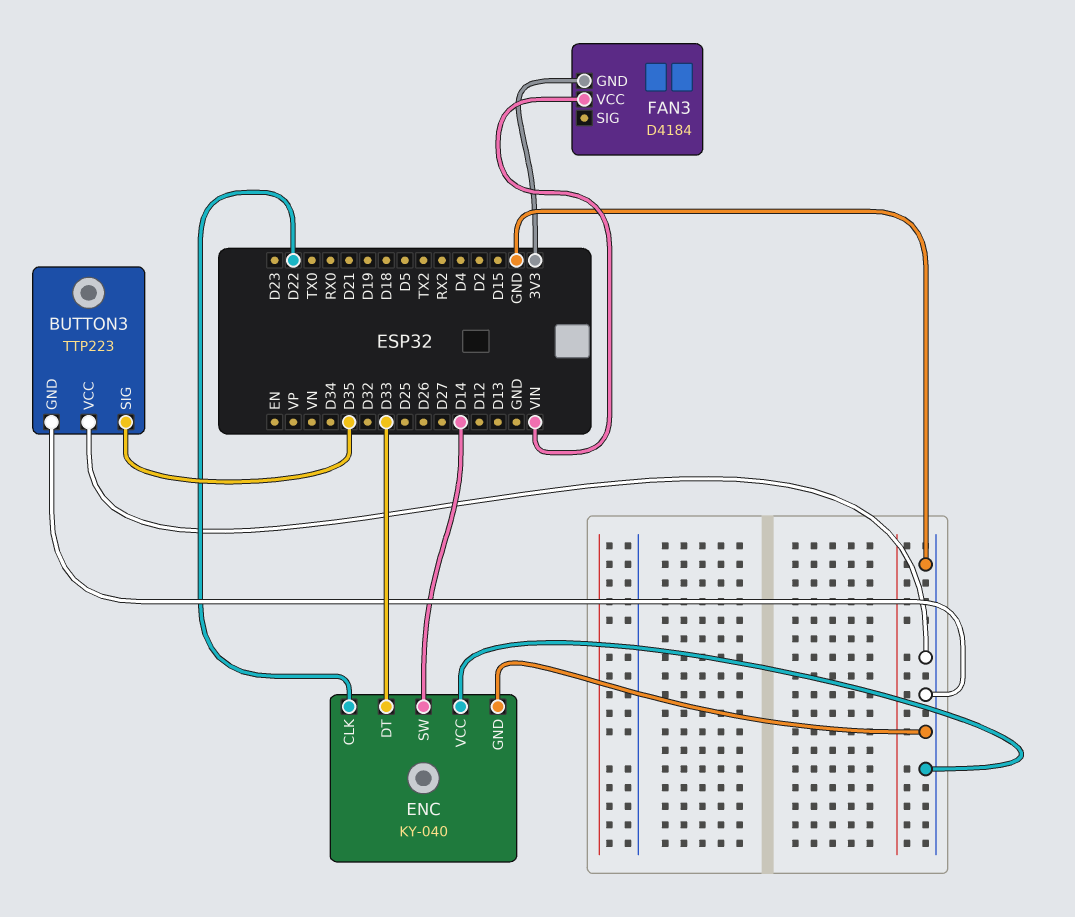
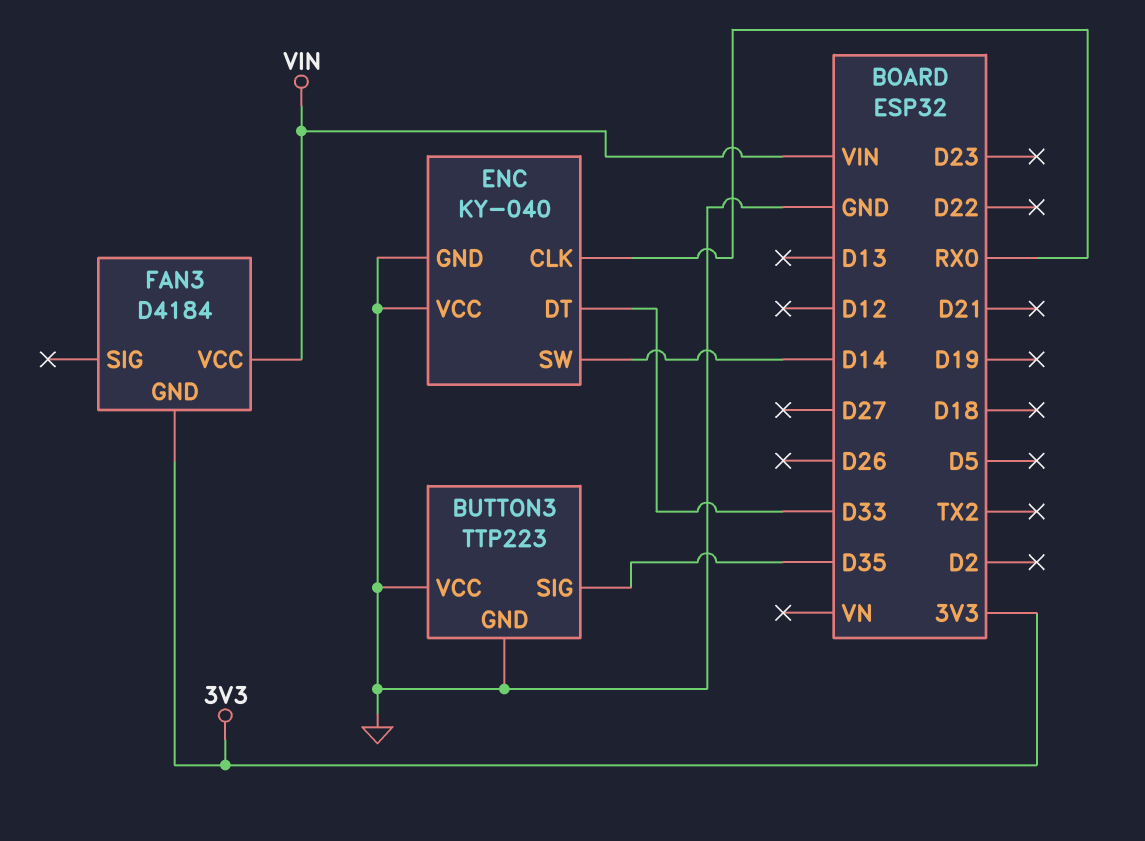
ENC pin CLK: D22 -> RX0

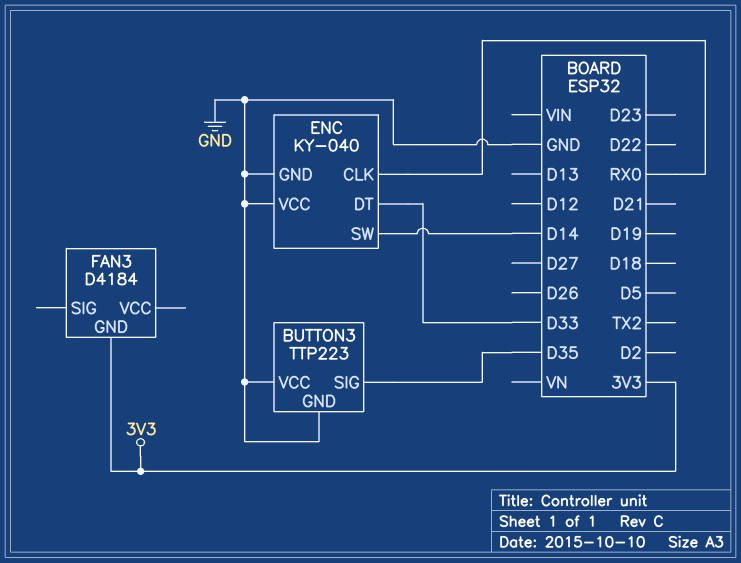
FAN3 pin VCC: VIN -> none

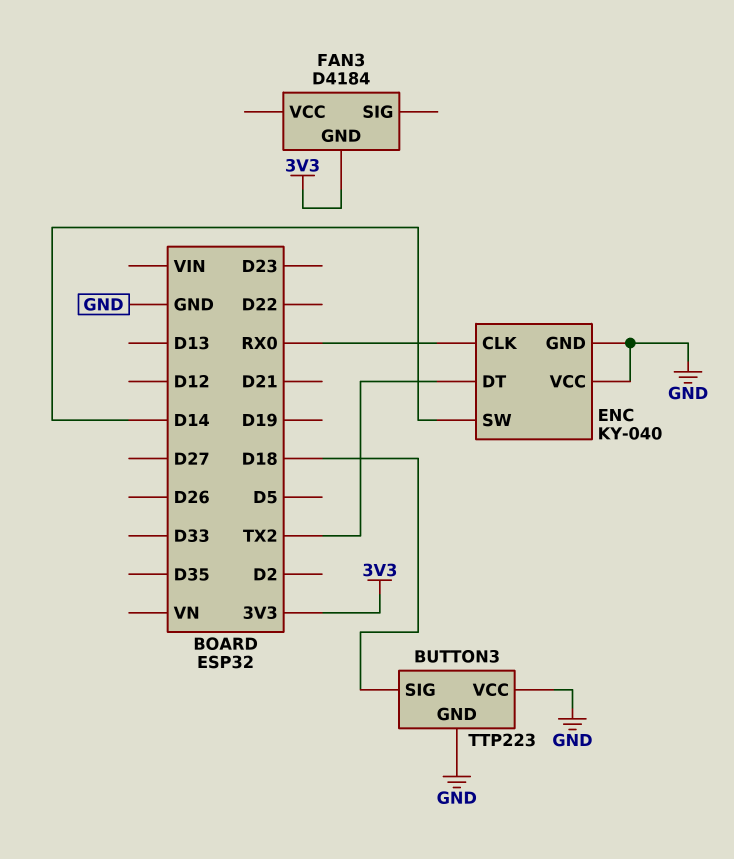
BUTTON3 pin SIG: D35 -> D18
ENC pin DT: D33 -> TX2

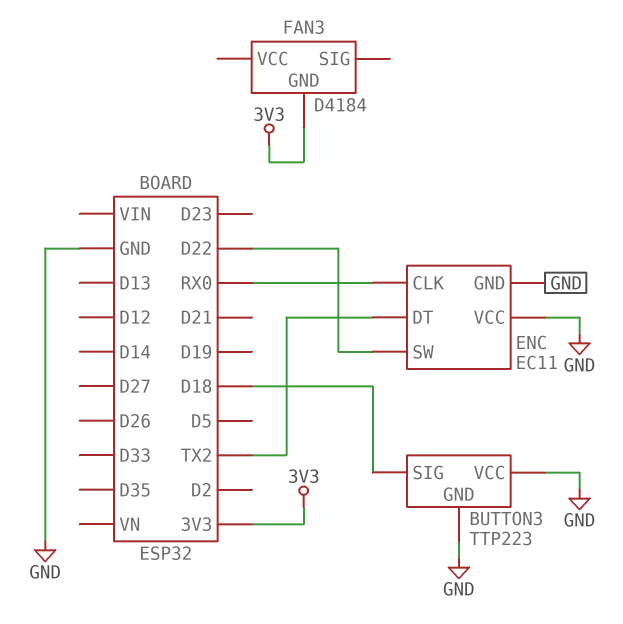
ENC: KY-040 -> EC11
ENC pin SW: D14 -> D22

